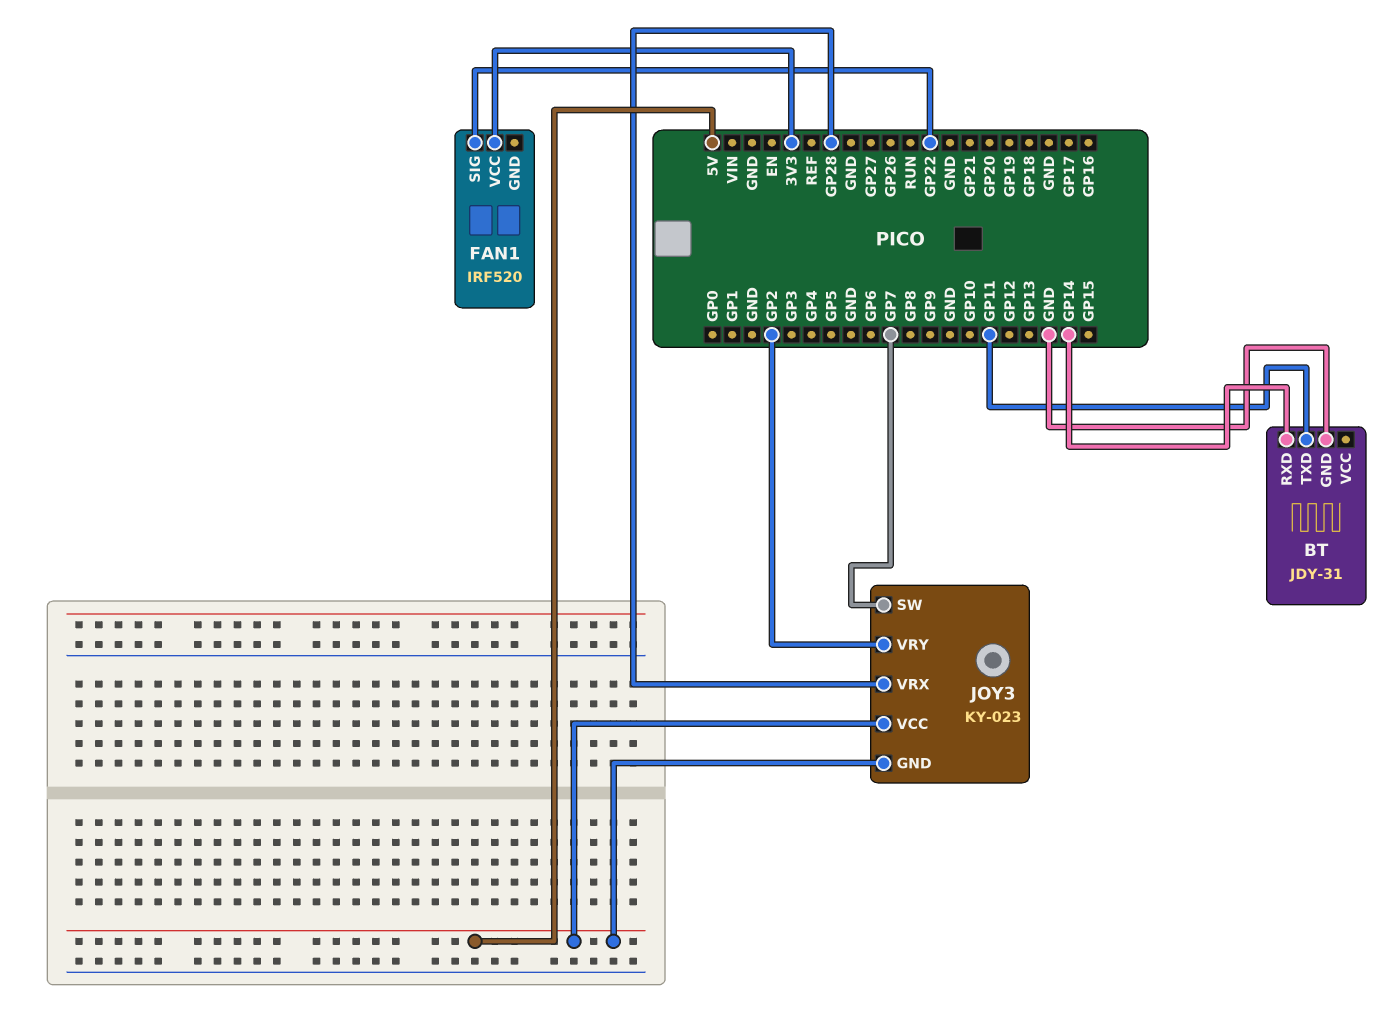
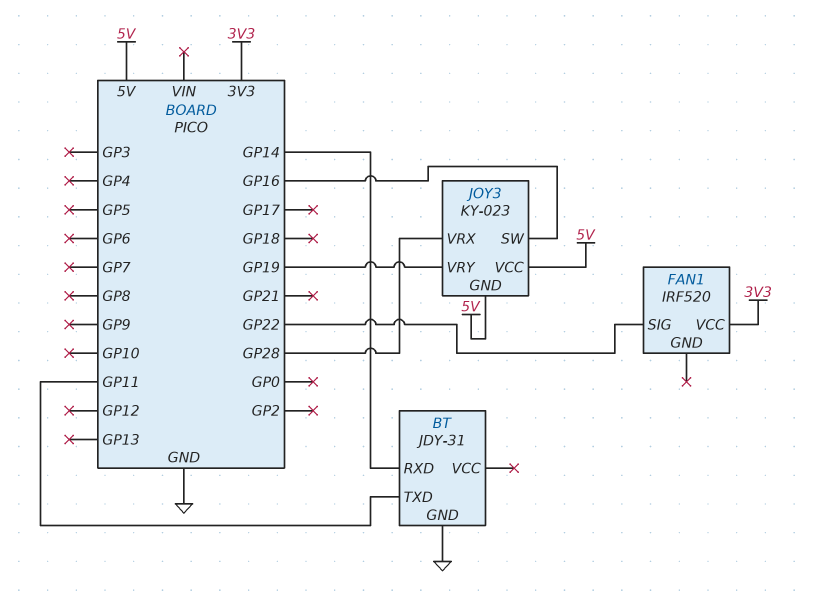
JOY3 pin SW: GP7 -> GP16
JOY3 pin VRY: GP2 -> GP19

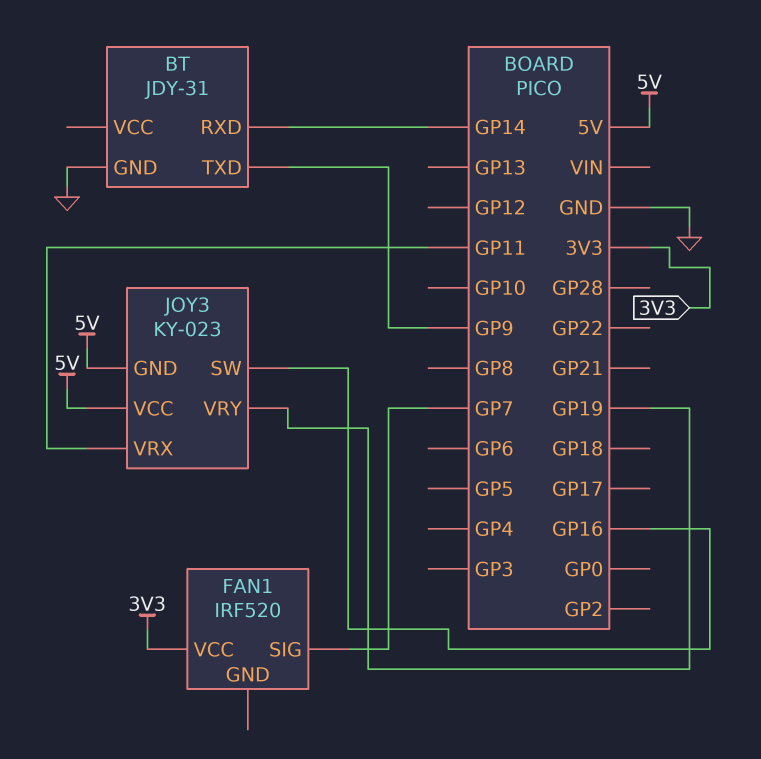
BT pin TXD: GP11 -> GP9
FAN1 pin SIG: GP22 -> GP7
JOY3 pin VRX: GP28 -> GP11

